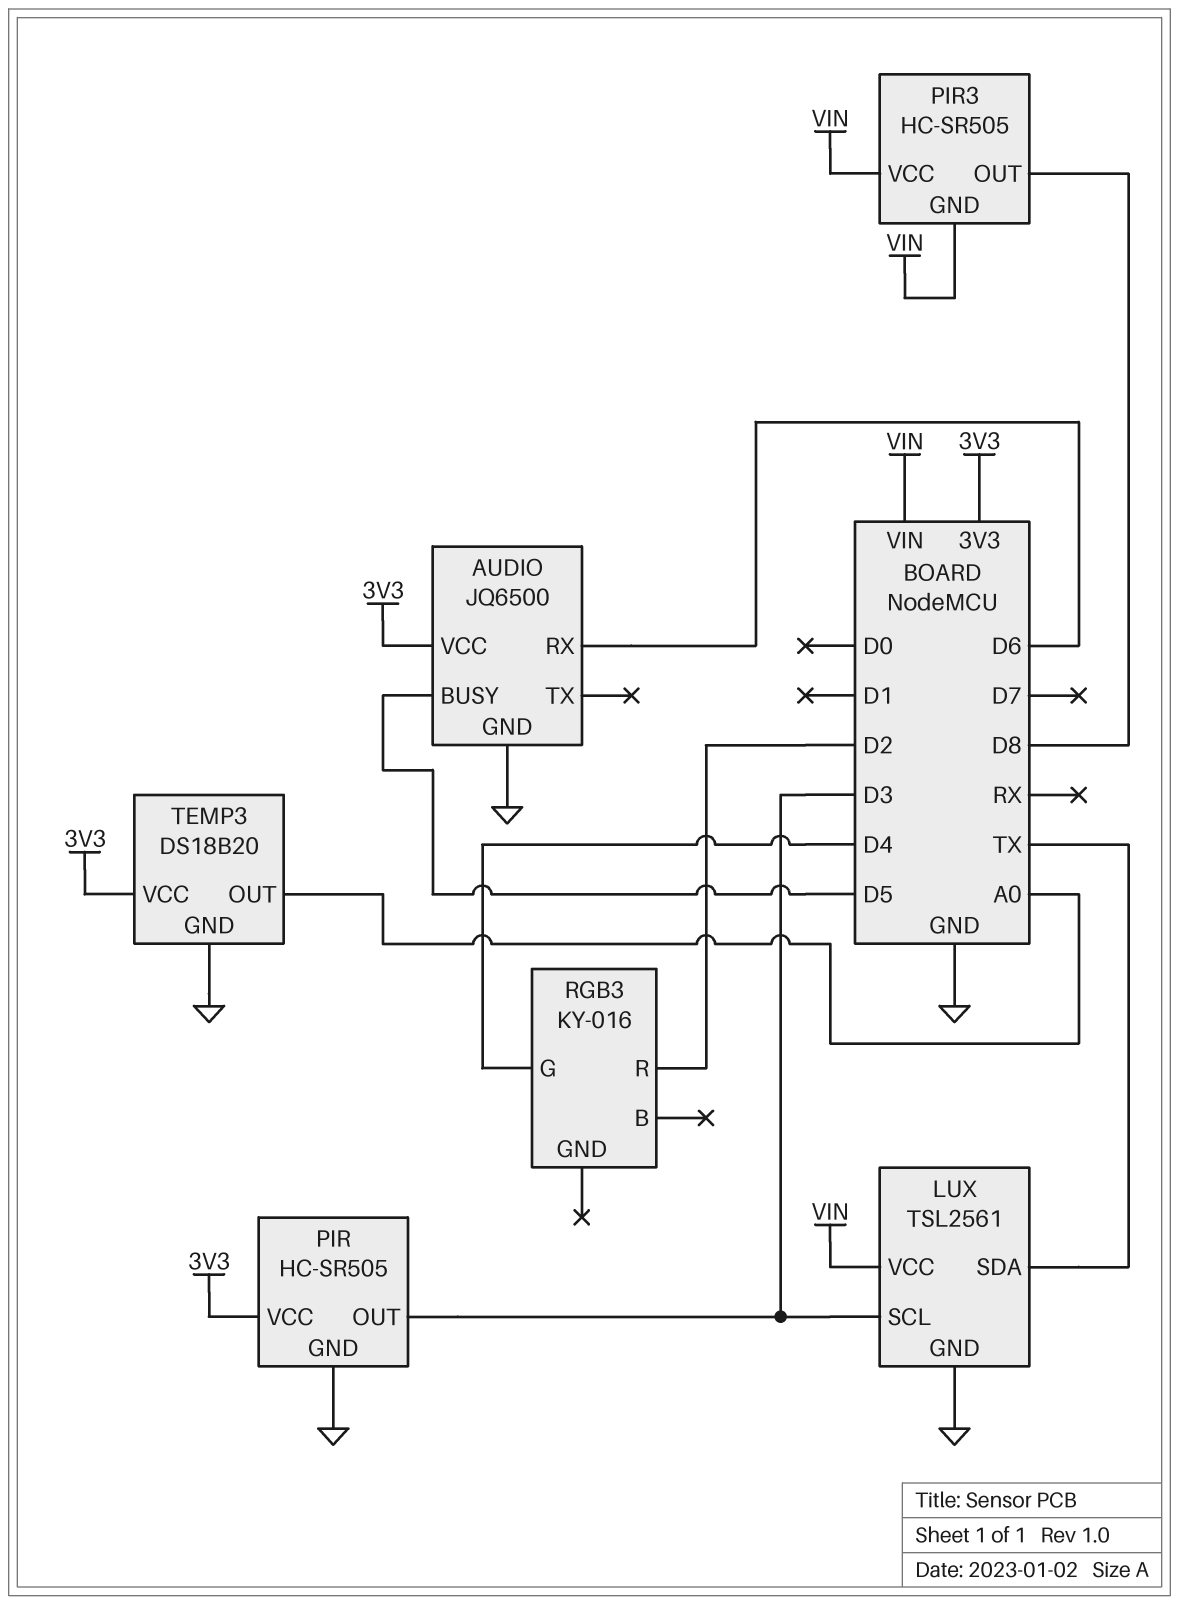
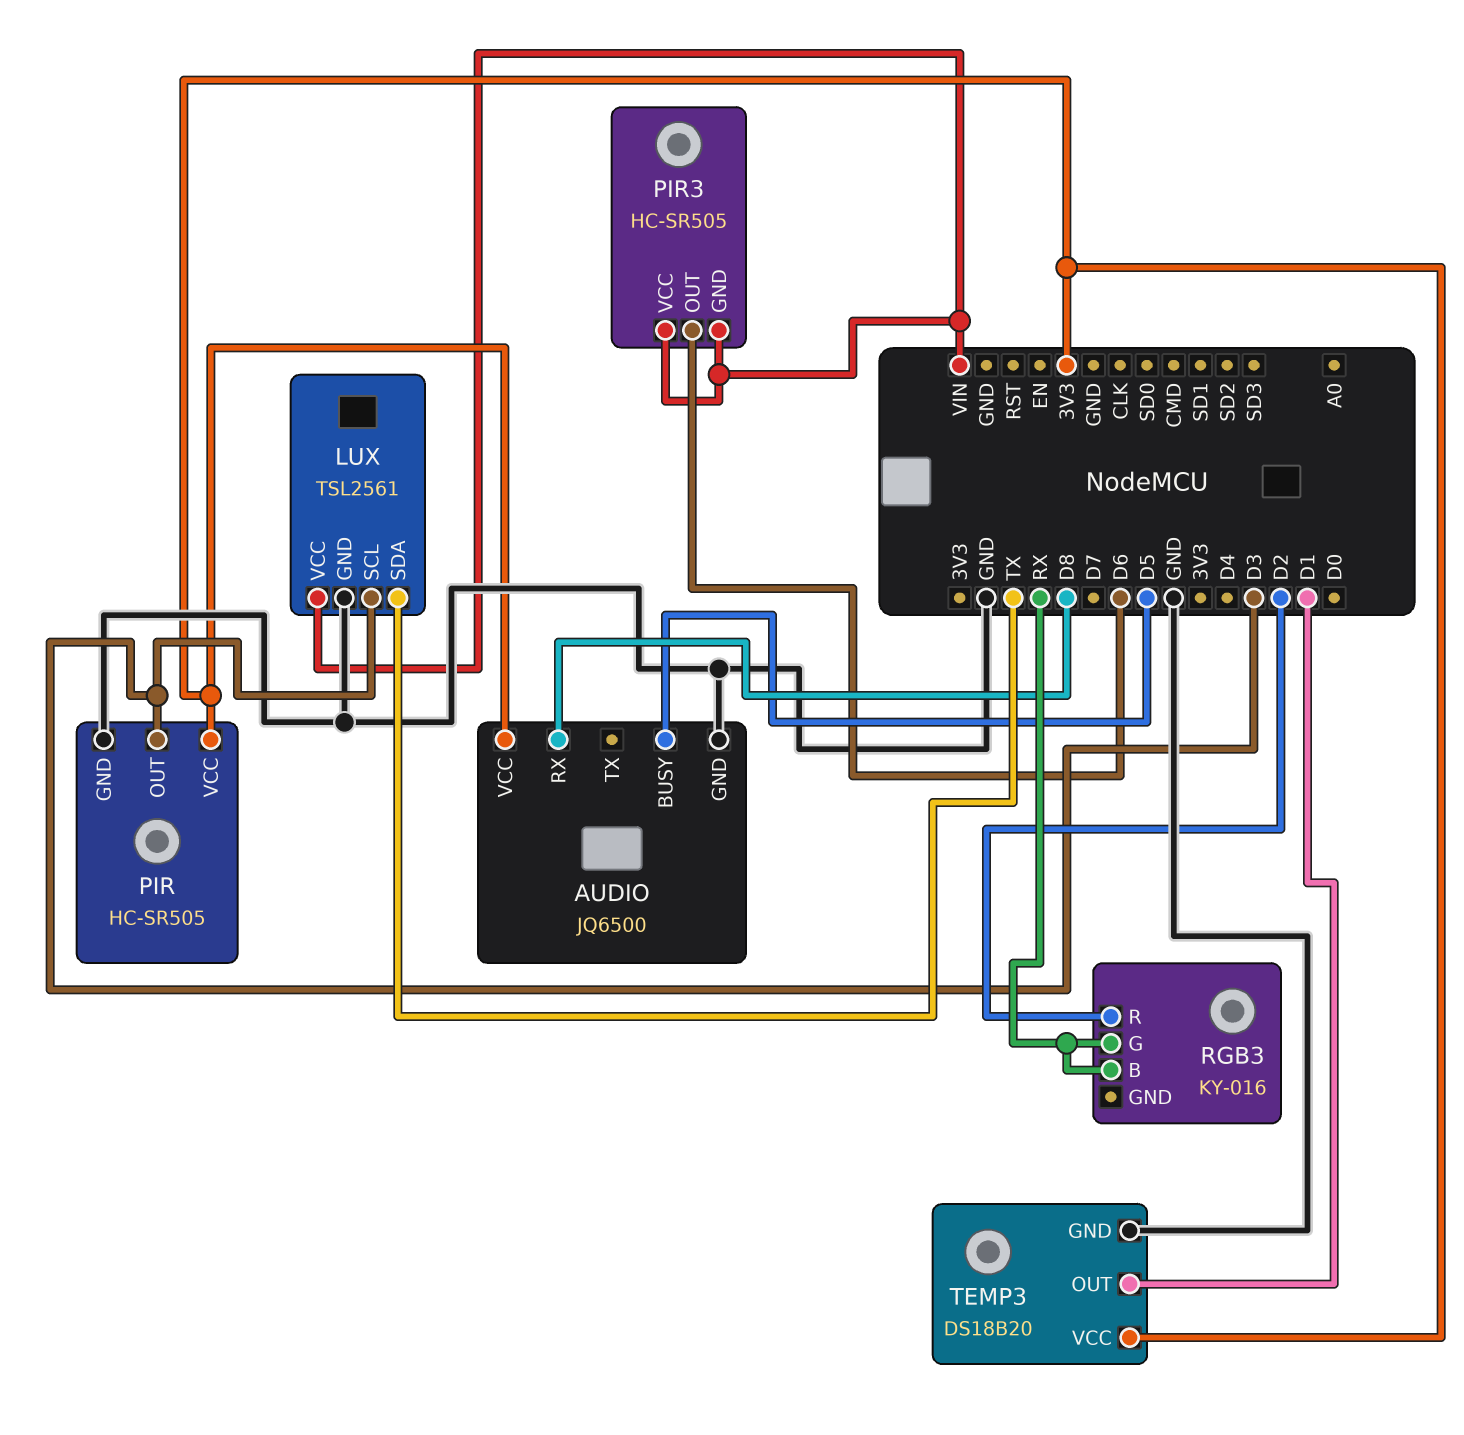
AUDIO pin RX: D6 -> D8
PIR3 pin OUT: D8 -> D6
RGB3 pin B: none -> RX
RGB3 pin G: D4 -> RX
TEMP3 pin OUT: A0 -> D1

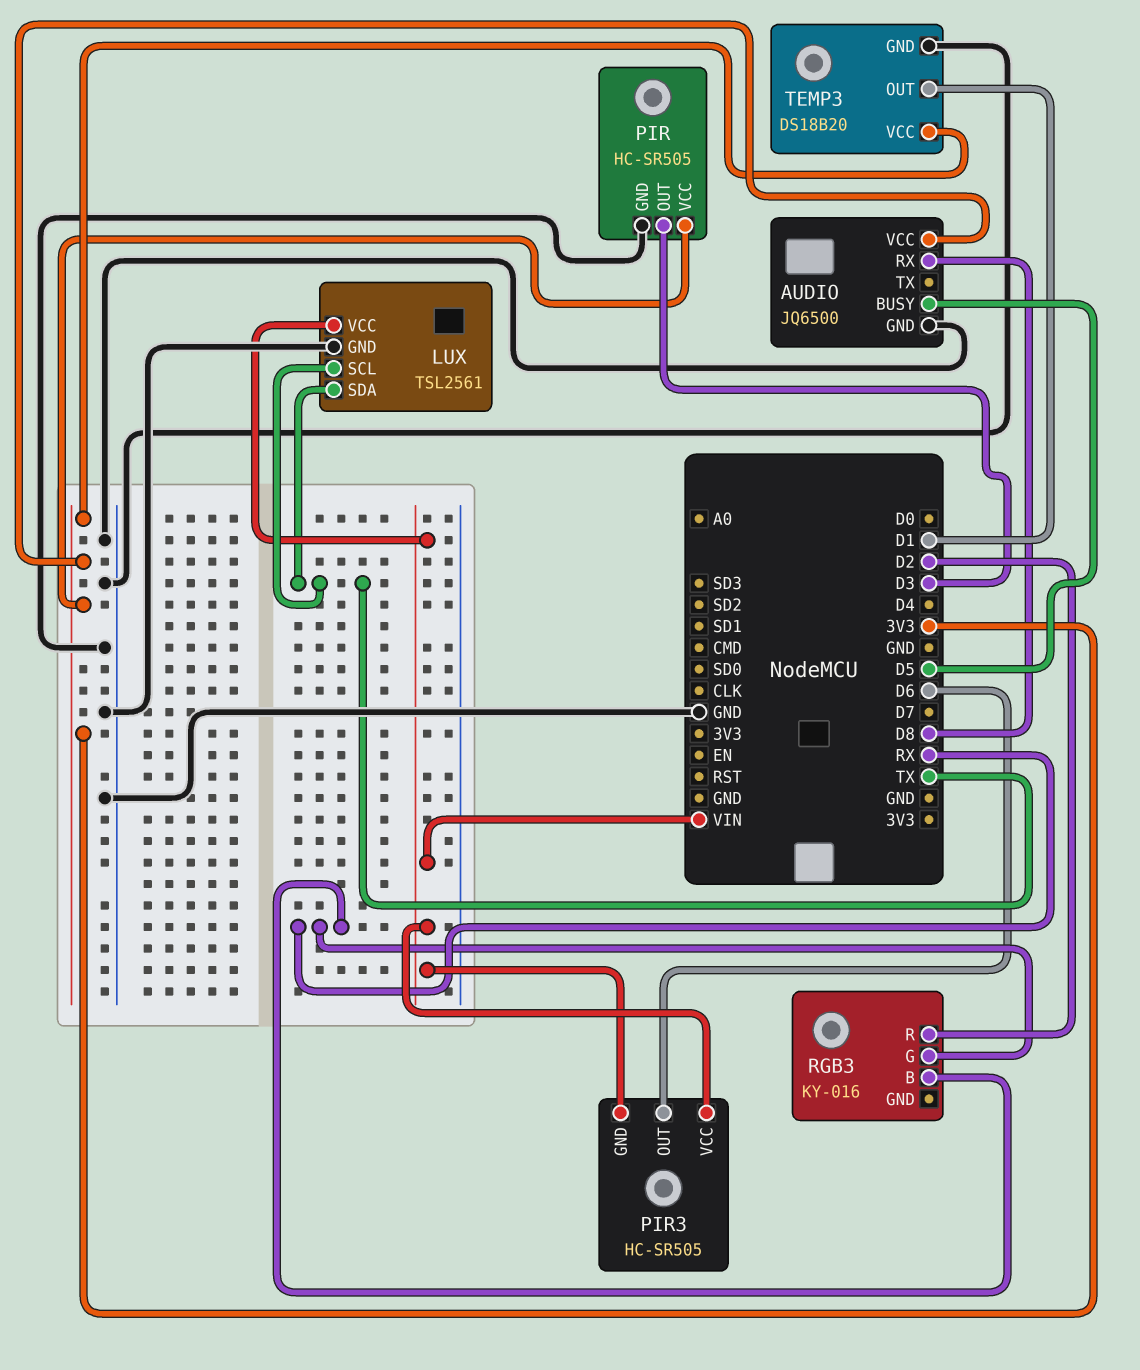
LUX pin SCL: D3 -> TX

